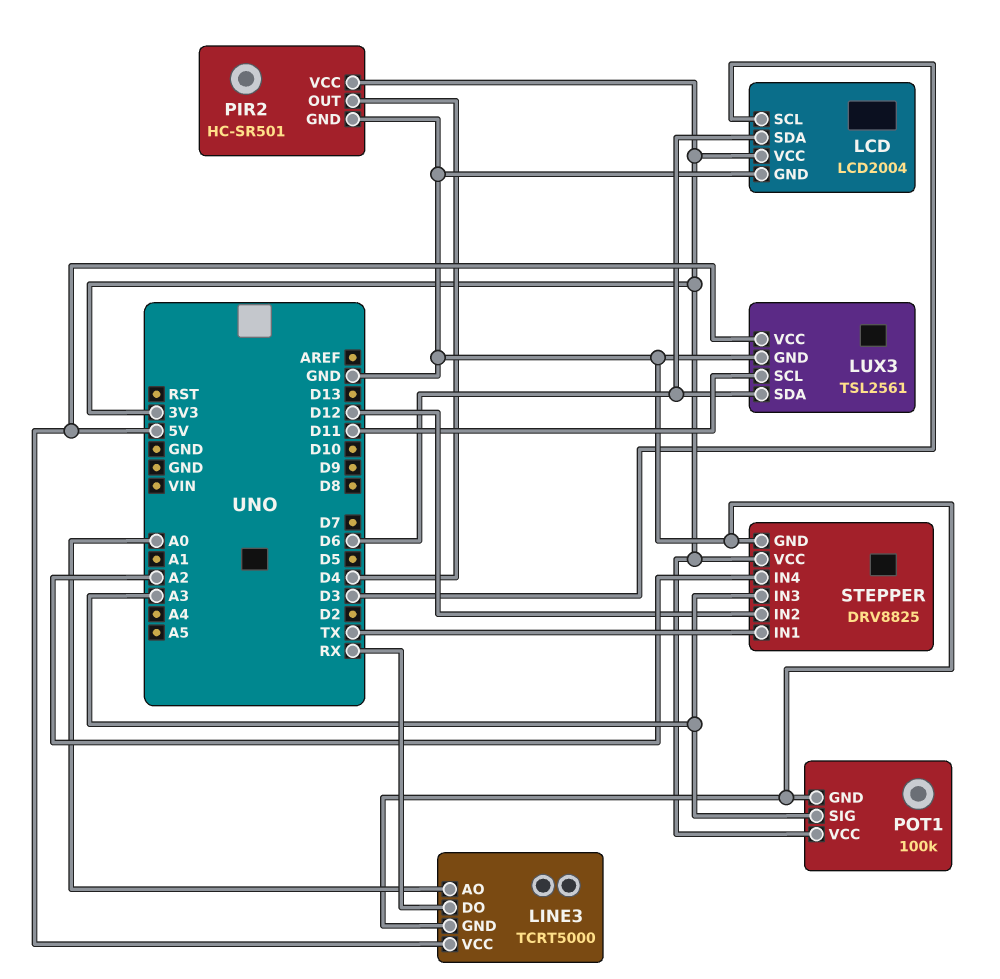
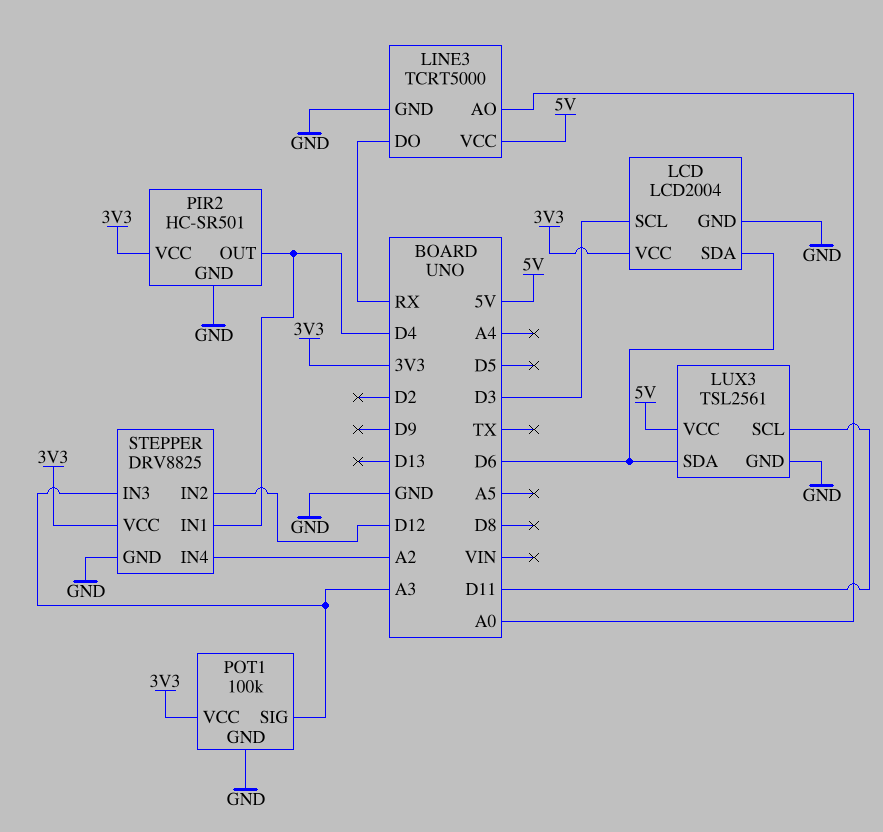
STEPPER pin IN1: TX -> D4

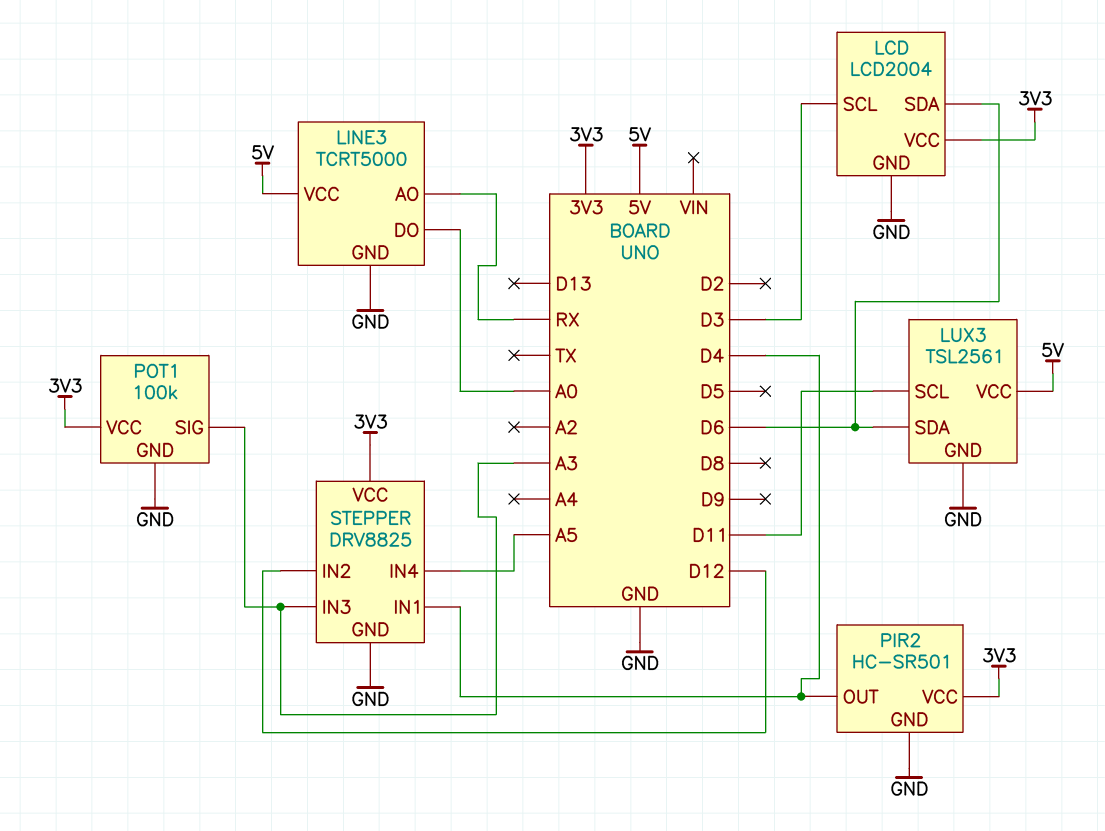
LINE3 pin AO: A0 -> RX
LINE3 pin DO: RX -> A0
STEPPER pin IN4: A2 -> A5

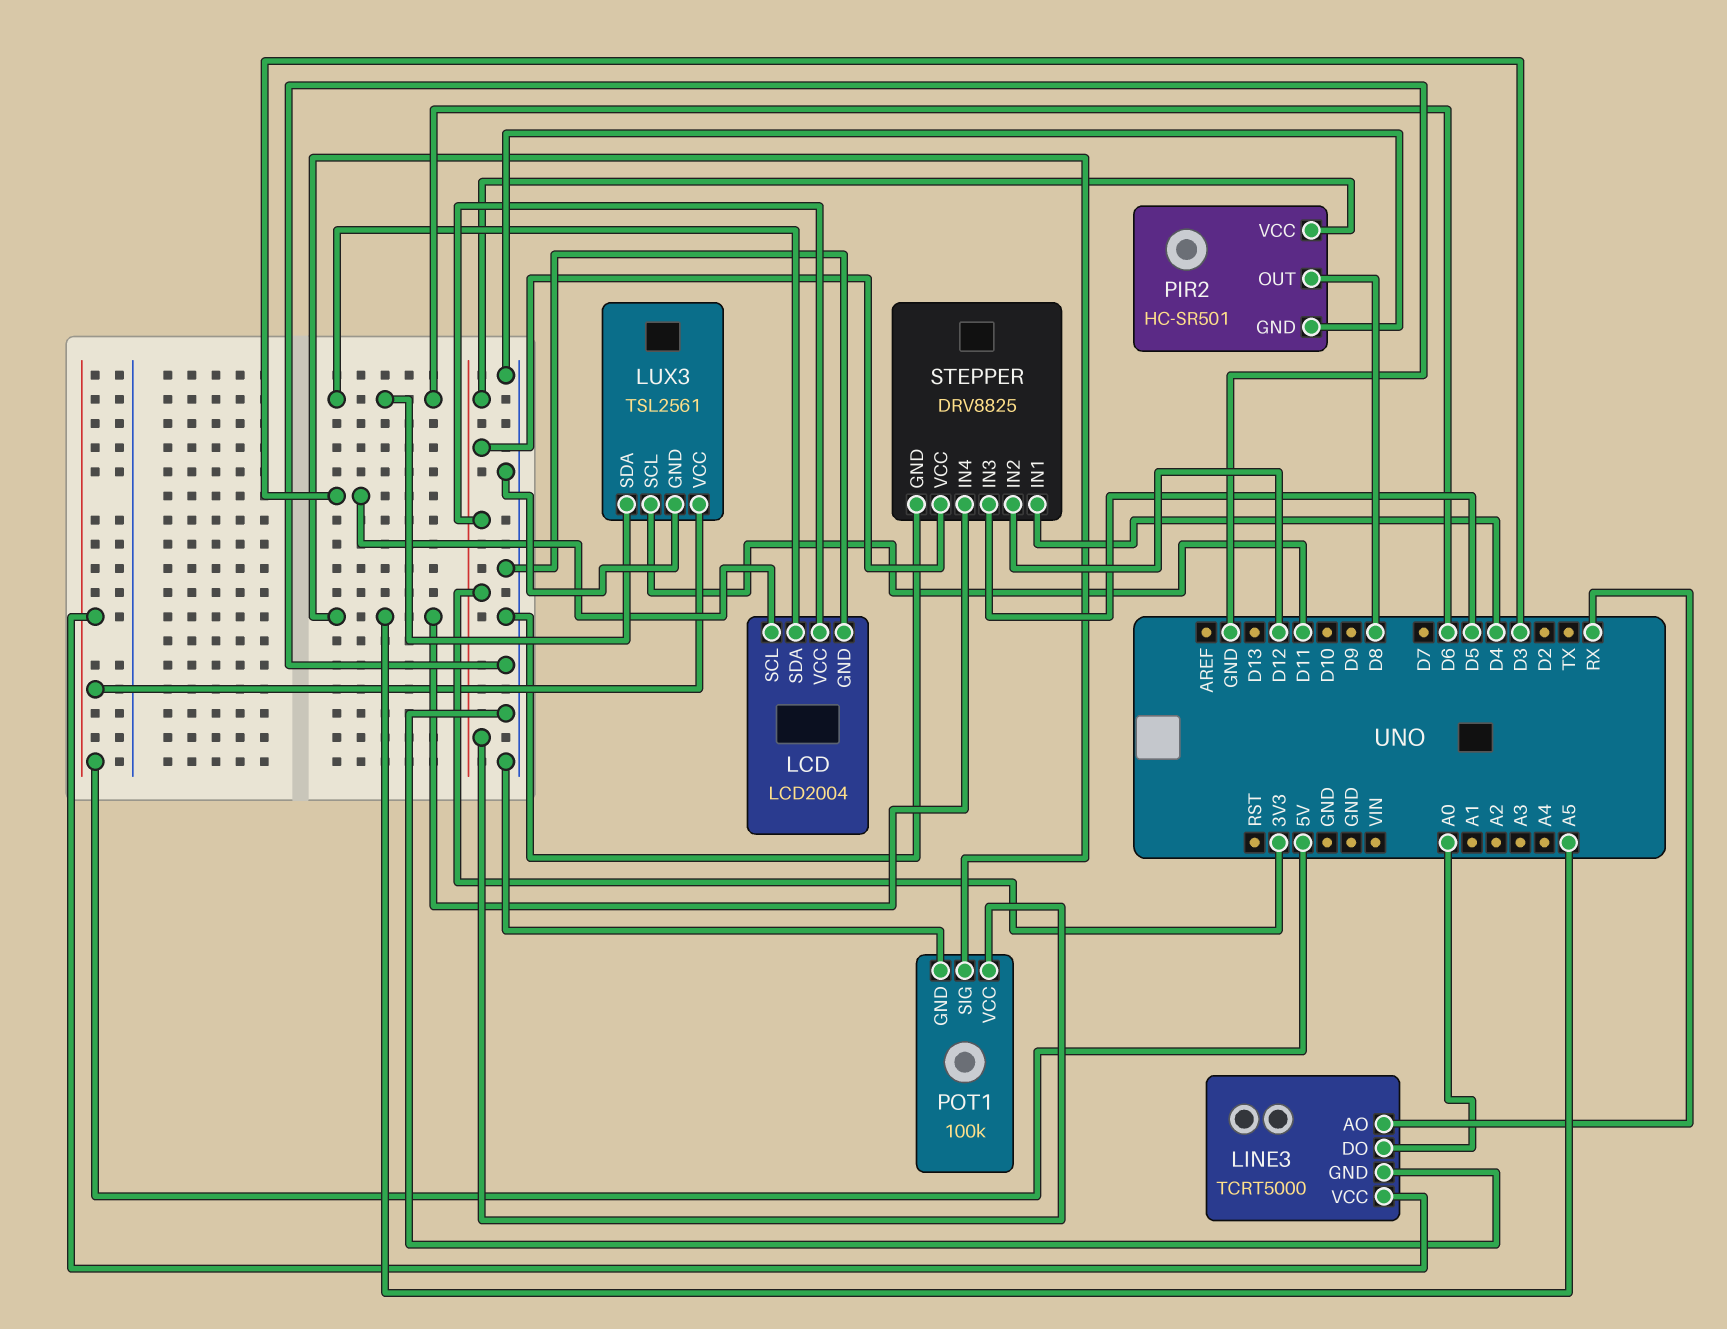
PIR2 pin OUT: D4 -> D8
POT1 pin SIG: A3 -> A5
STEPPER pin IN3: A3 -> D5

